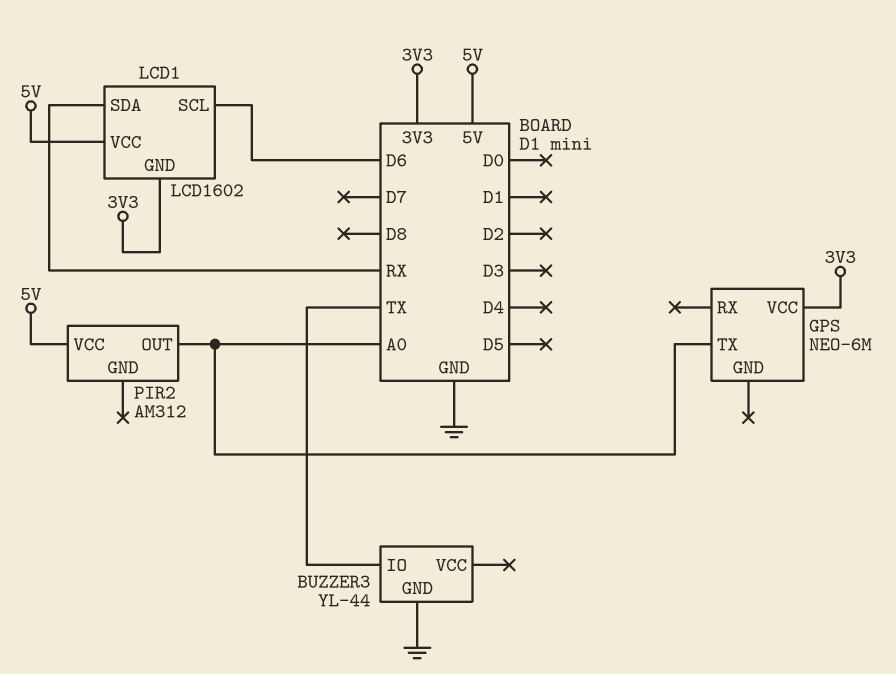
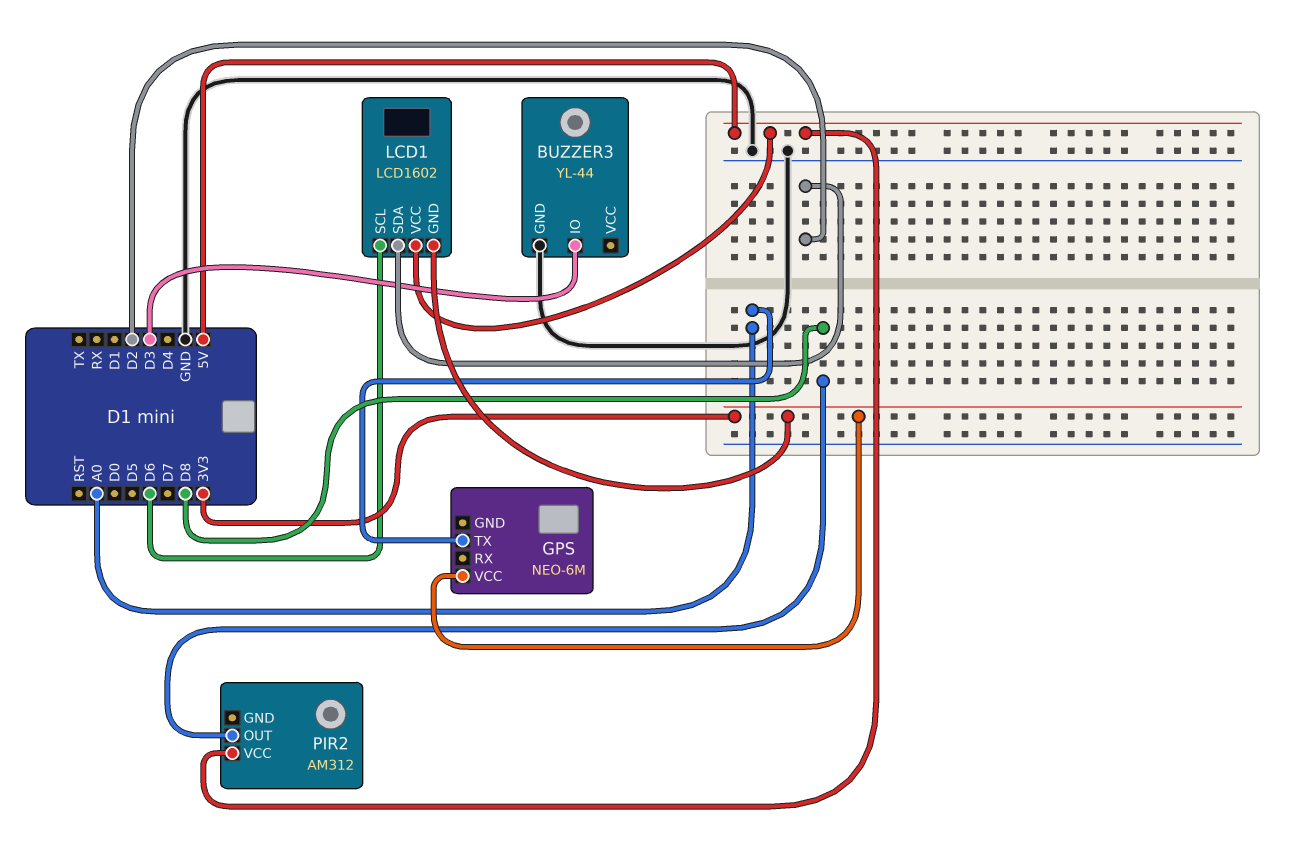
BUZZER3 pin IO: TX -> D3
LCD1 pin SDA: RX -> D2
PIR2 pin OUT: A0 -> D8

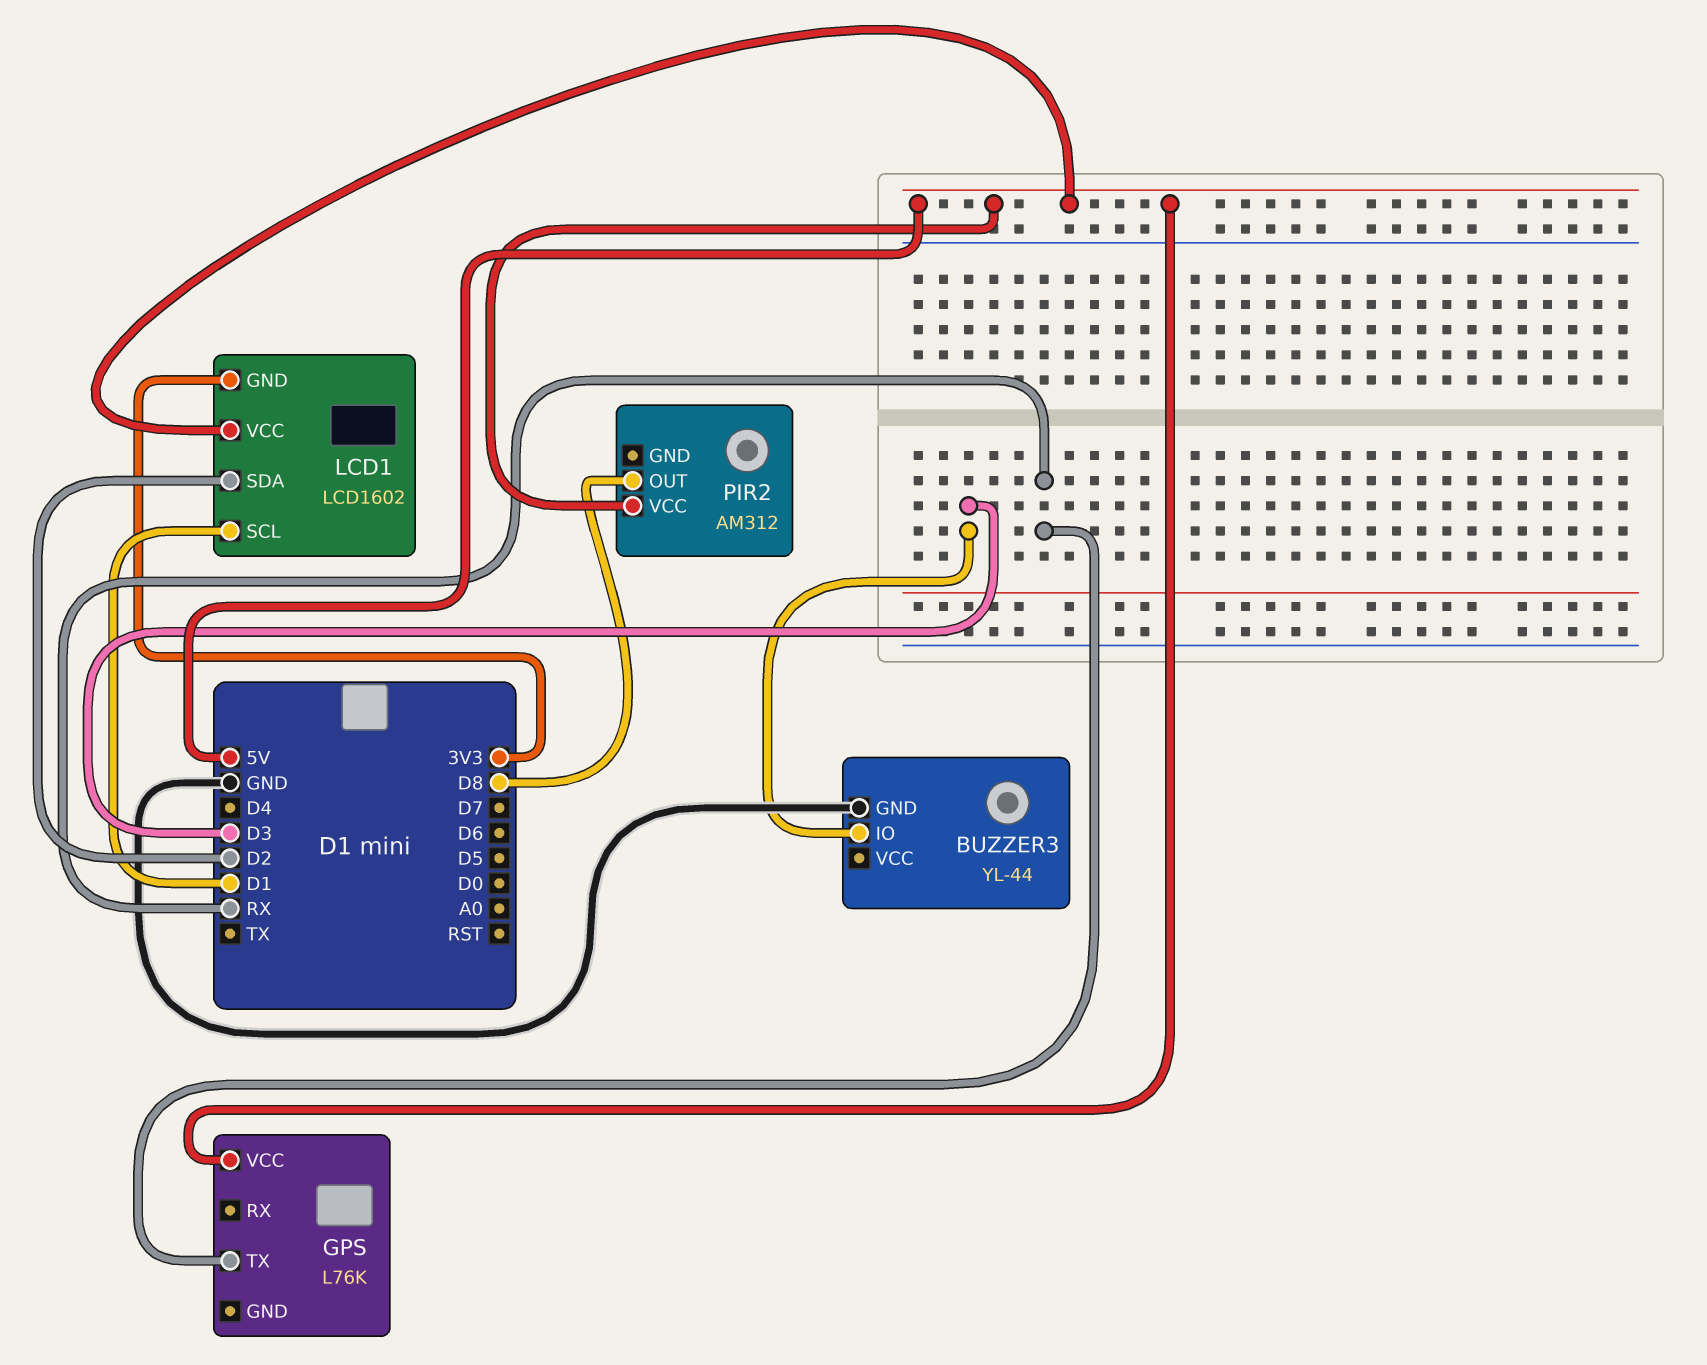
GPS: NEO-6M -> L76K
GPS pin TX: A0 -> RX
GPS pin VCC: 3V3 -> 5V
LCD1 pin SCL: D6 -> D1

